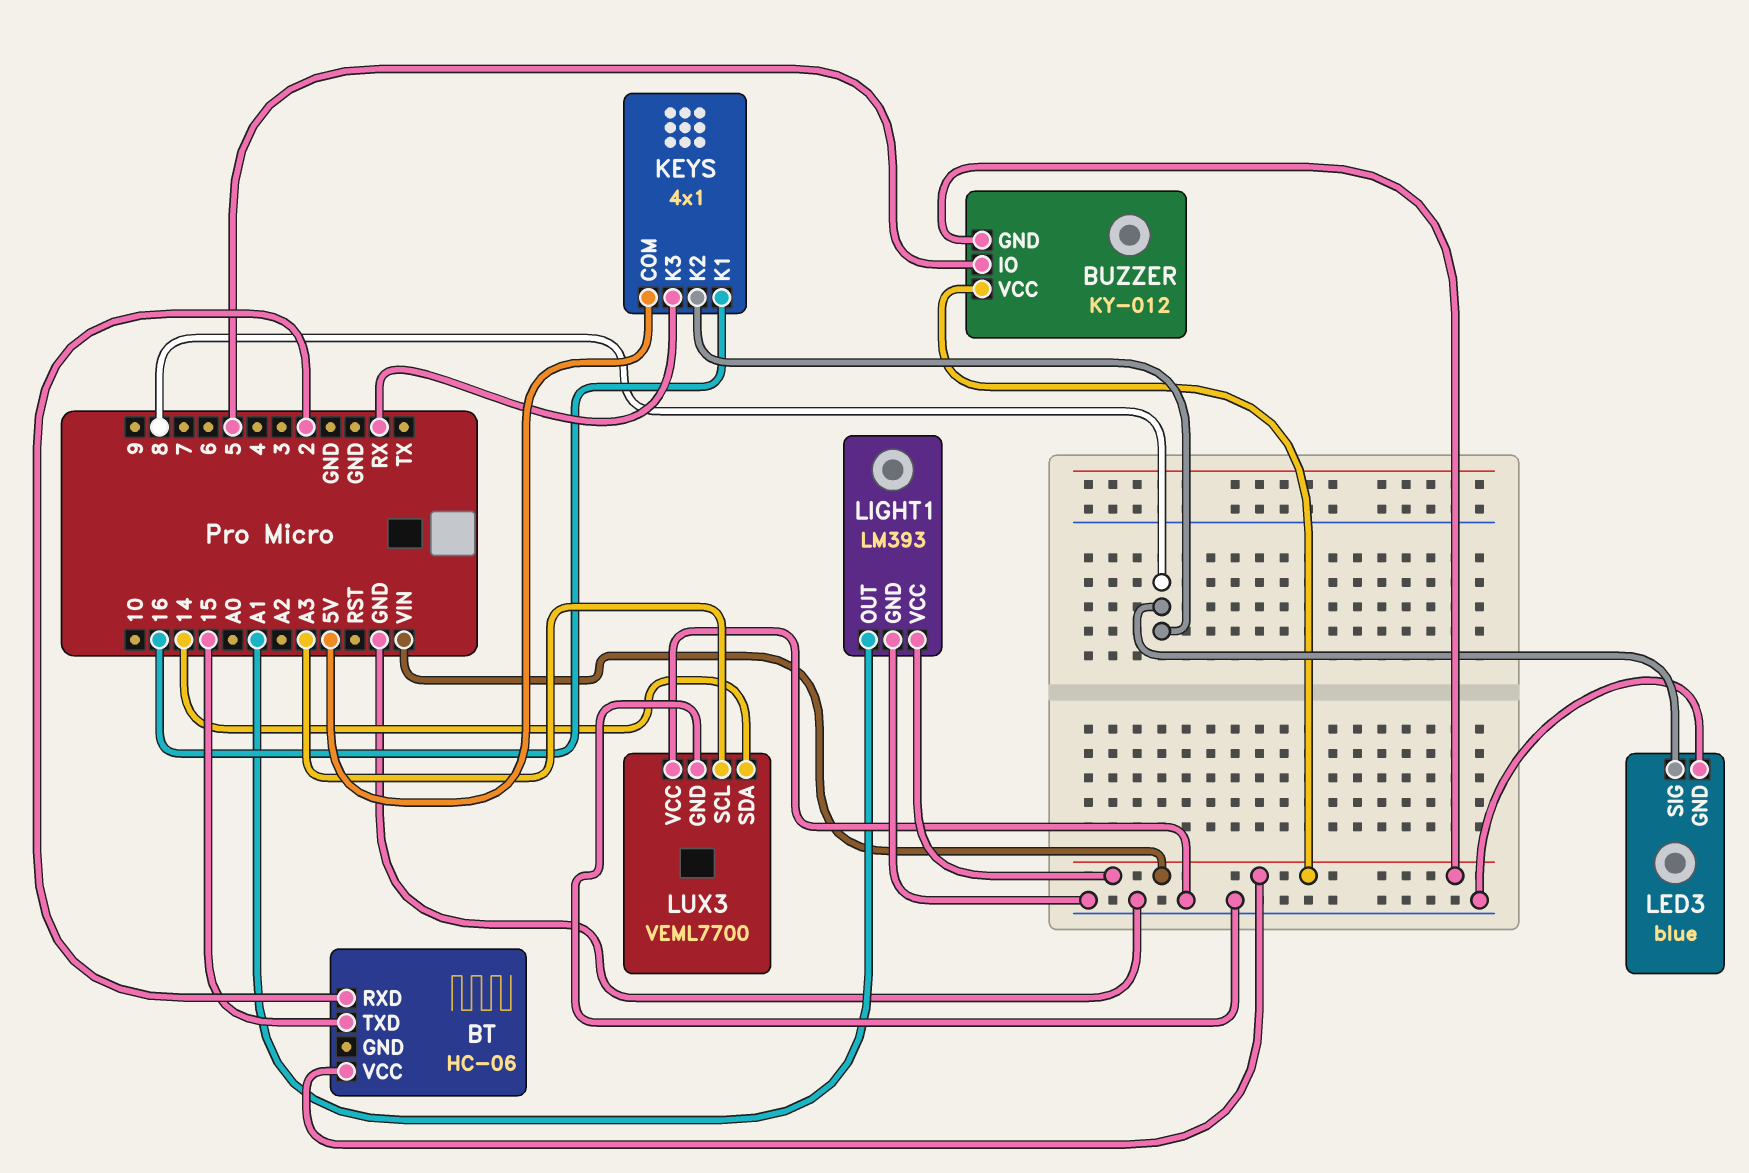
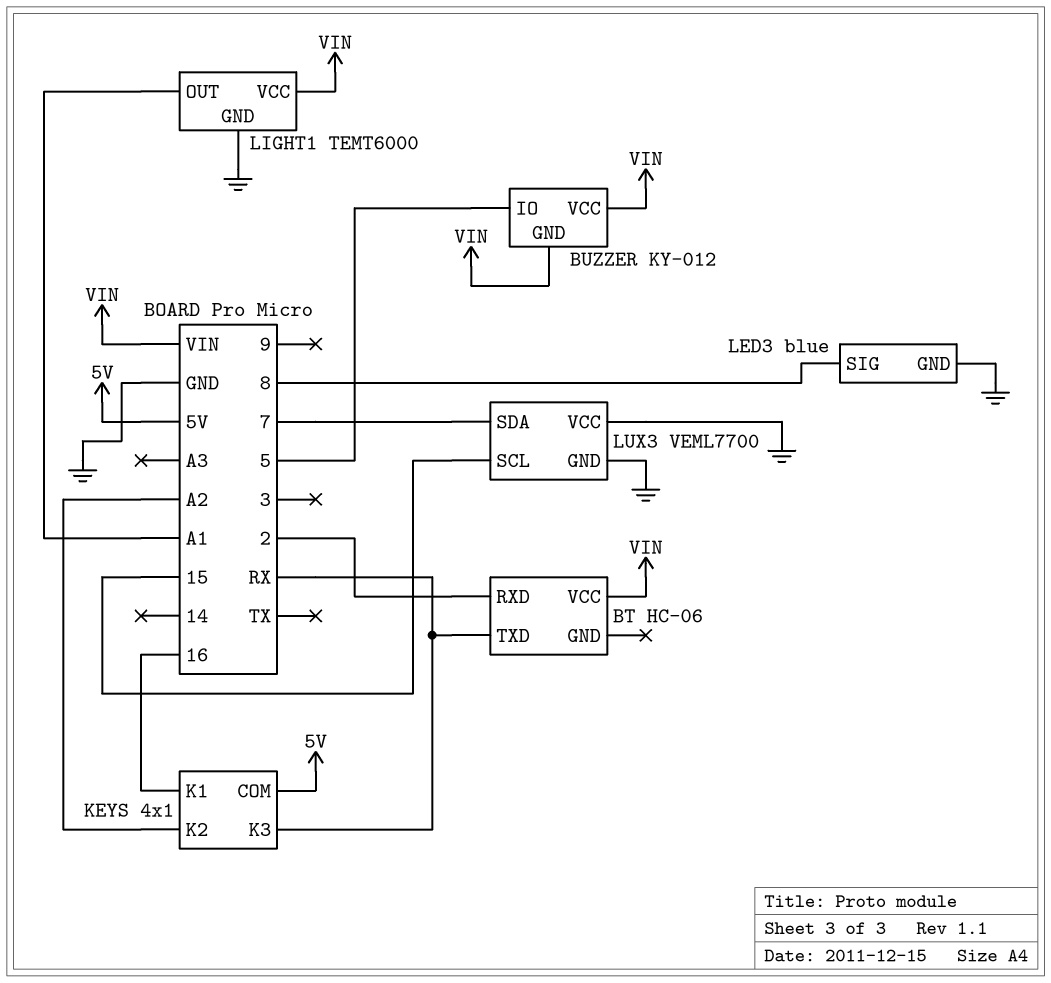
BT pin TXD: 15 -> RX
KEYS pin K2: 8 -> A2
LIGHT1: LM393 -> TEMT6000
LUX3 pin SCL: A3 -> 15
LUX3 pin SDA: 14 -> 7

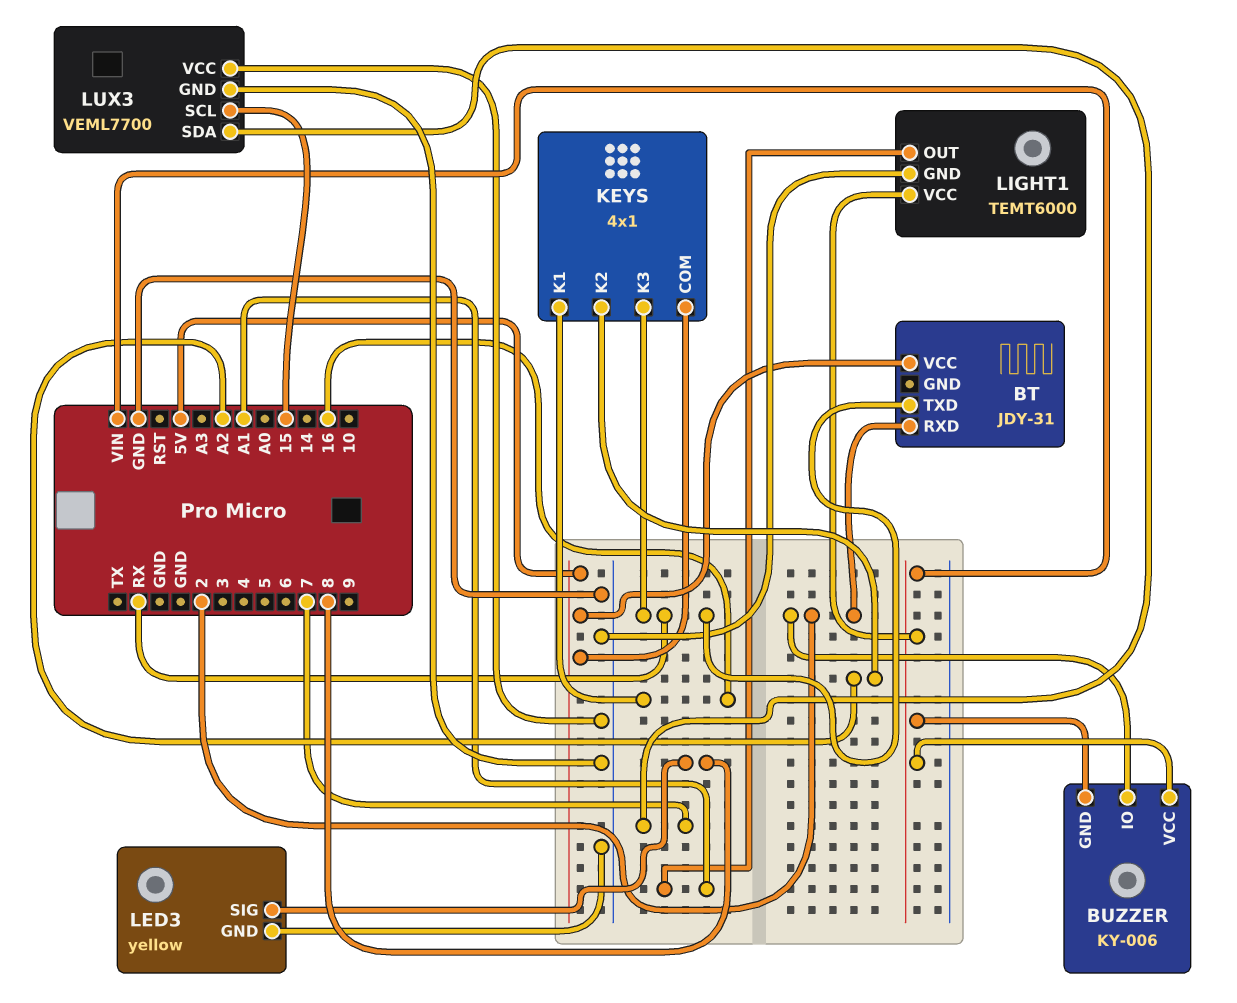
BT: HC-06 -> JDY-31
BT pin VCC: VIN -> 5V
BUZZER: KY-012 -> KY-006
BUZZER pin IO: 5 -> 2
LED3: blue -> yellow

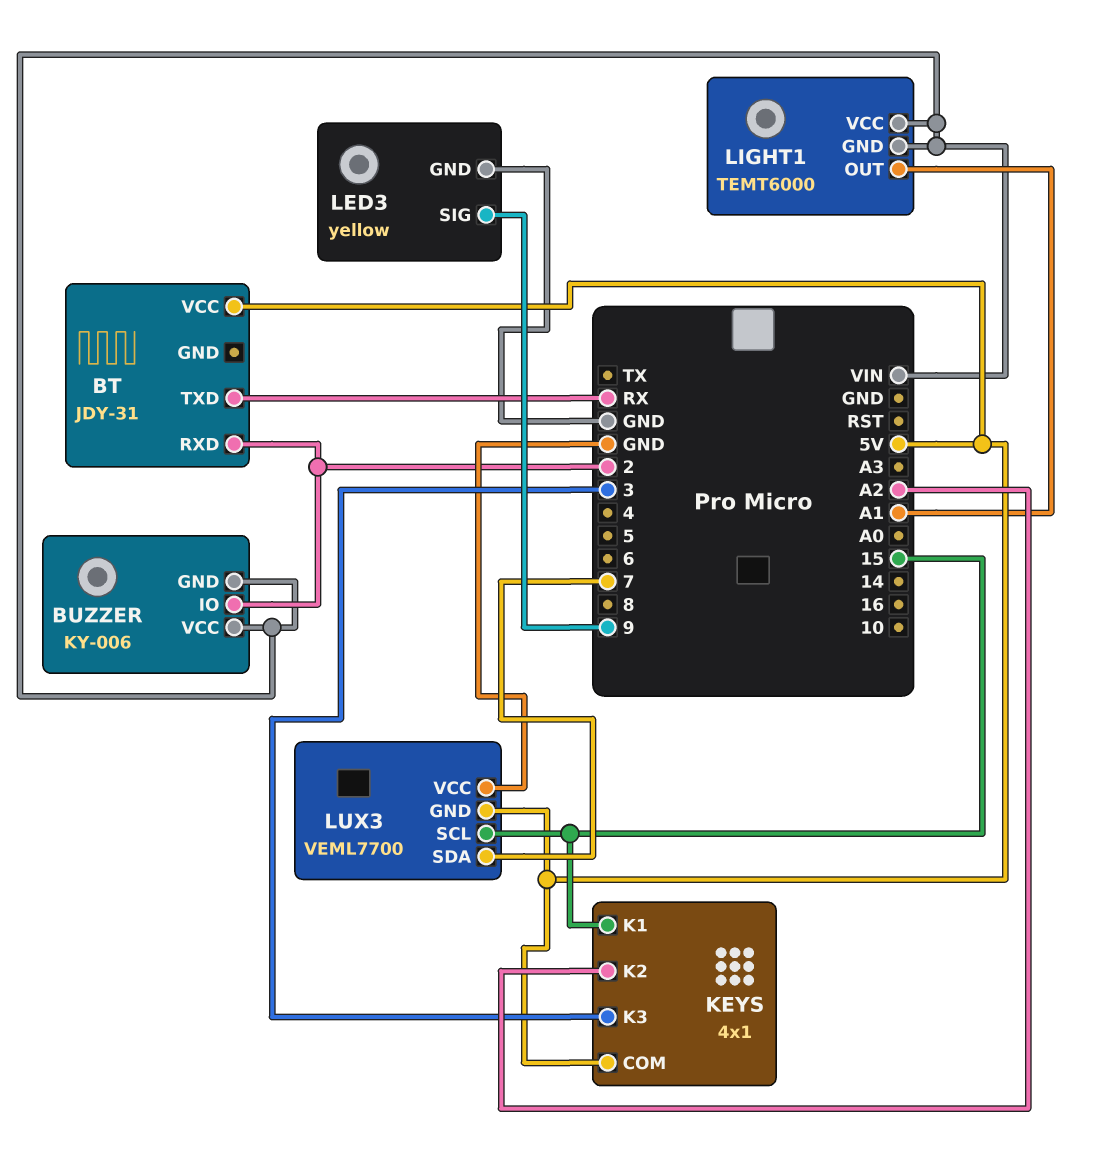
KEYS pin K1: 16 -> 15
KEYS pin K3: RX -> 3
LED3 pin SIG: 8 -> 9
LIGHT1 pin GND: GND -> VIN
LUX3 pin GND: GND -> 5V

